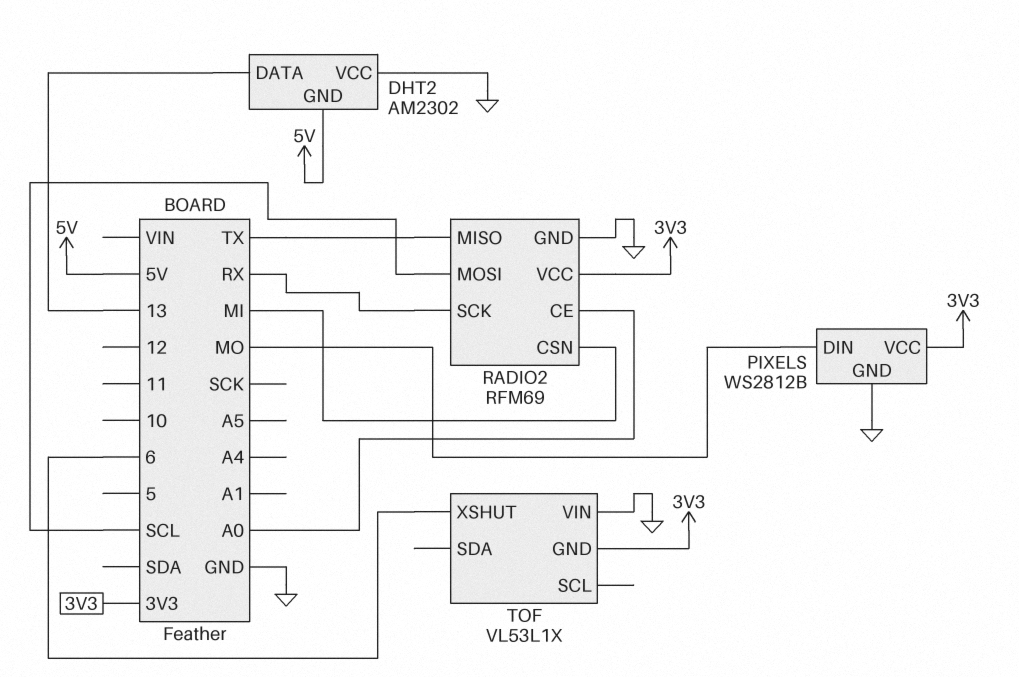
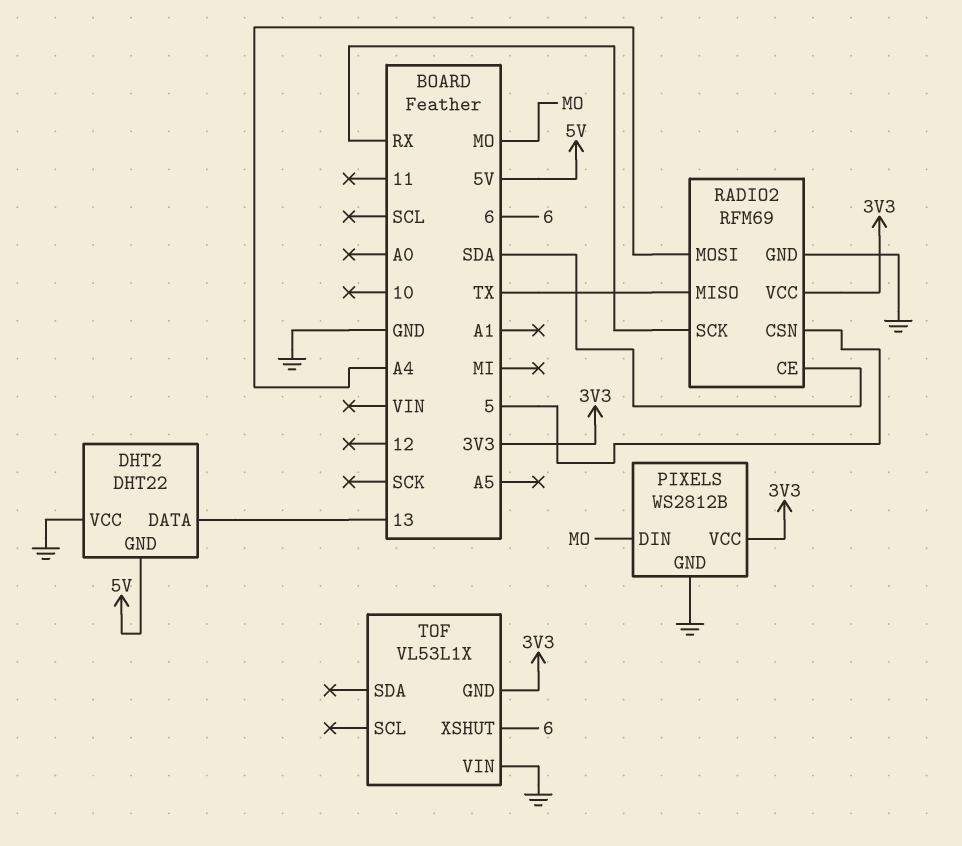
DHT2: AM2302 -> DHT22
RADIO2 pin CE: A0 -> SDA
RADIO2 pin CSN: MI -> 5
RADIO2 pin MOSI: SCL -> A4

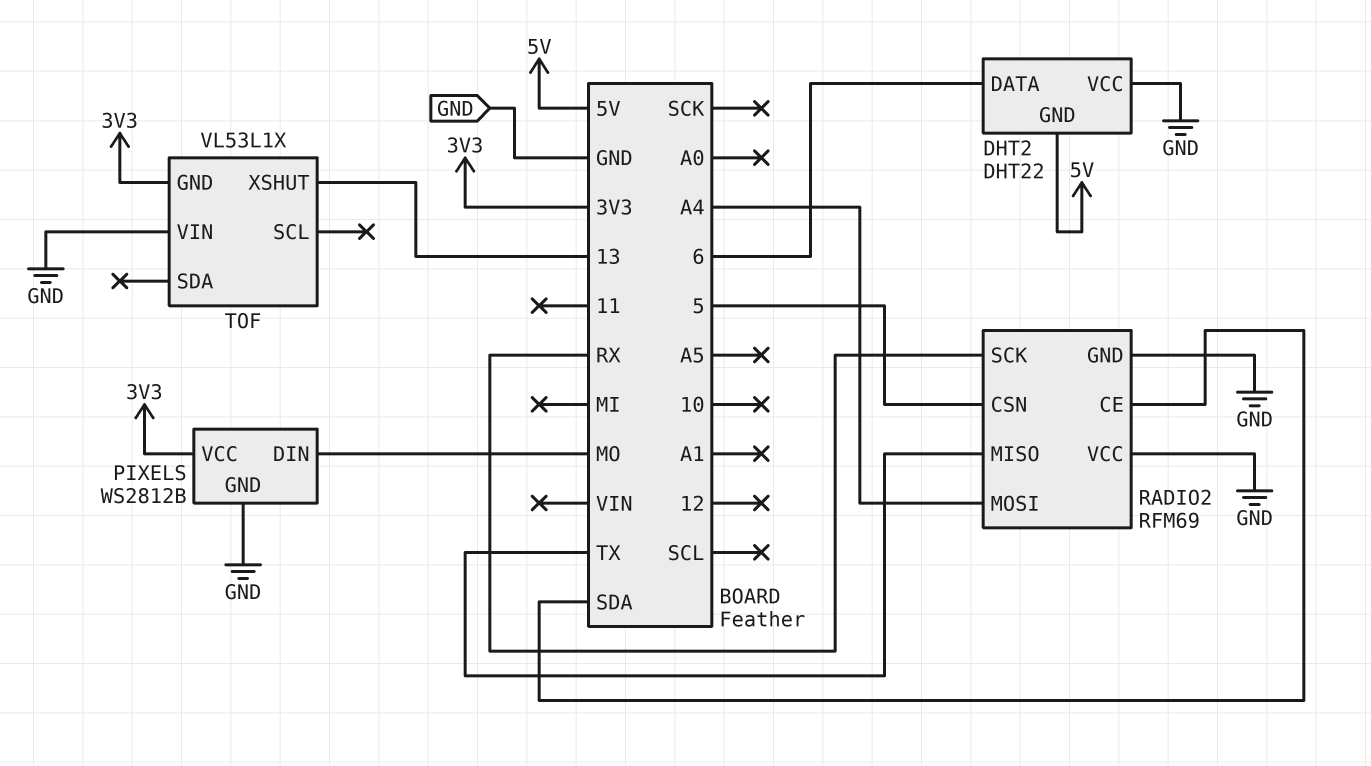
DHT2 pin DATA: 13 -> 6
RADIO2 pin VCC: 3V3 -> GND
TOF pin XSHUT: 6 -> 13

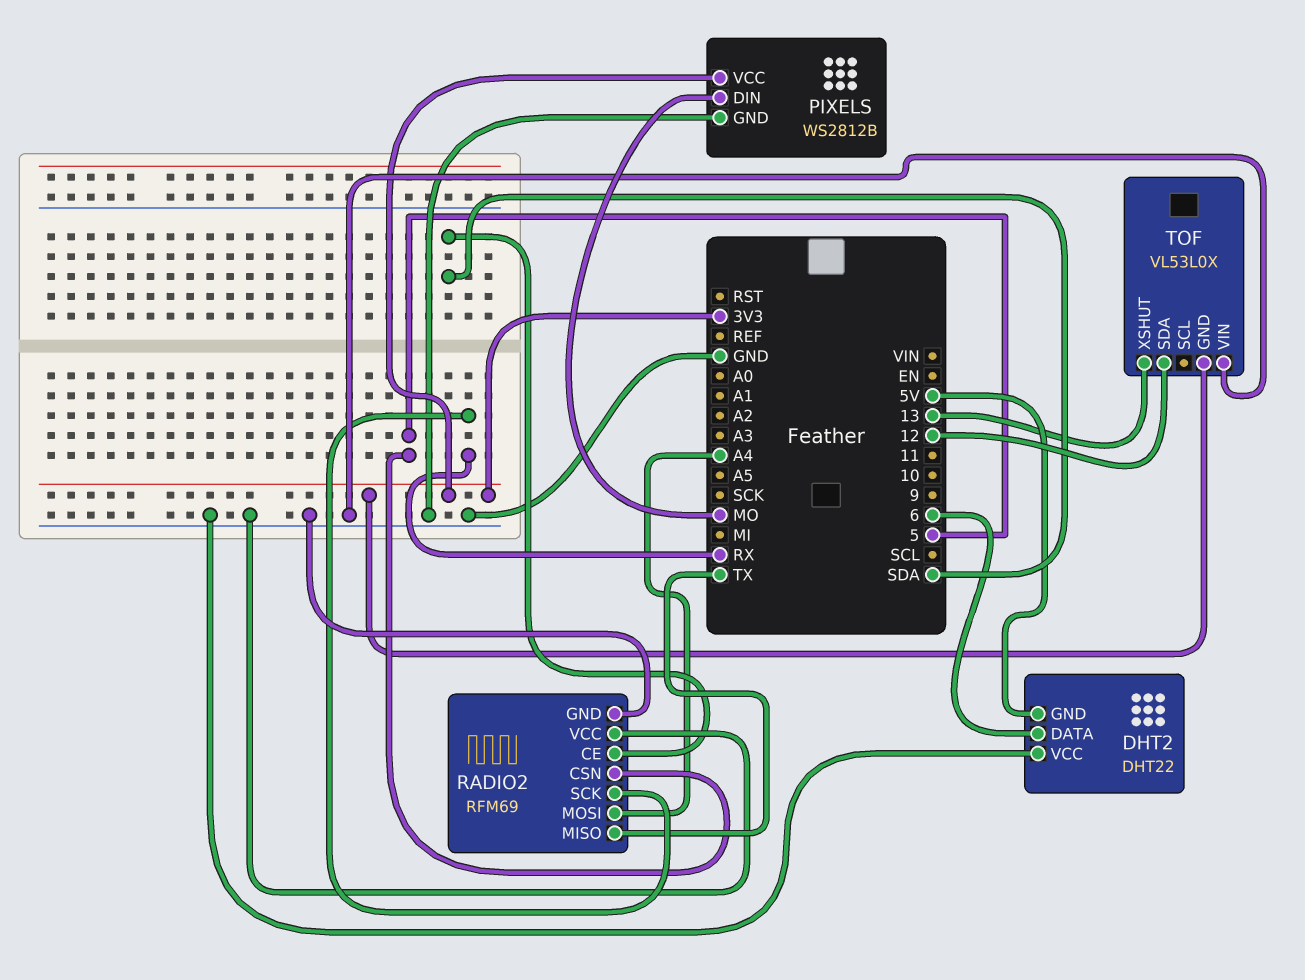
TOF: VL53L1X -> VL53L0X
TOF pin SDA: none -> 12

